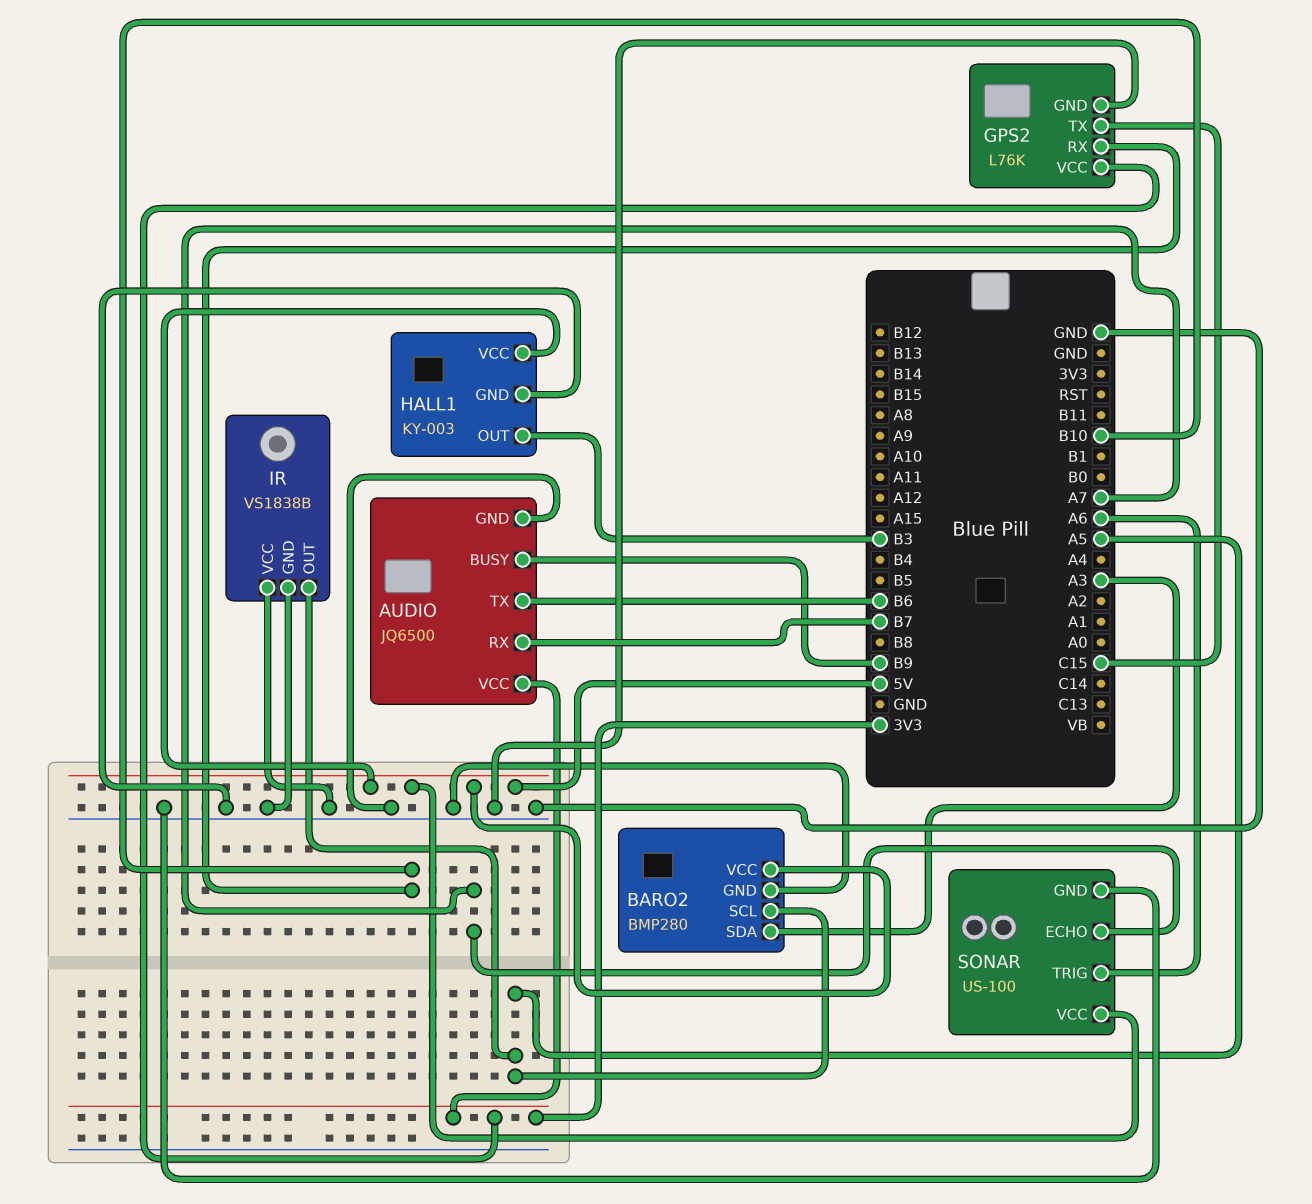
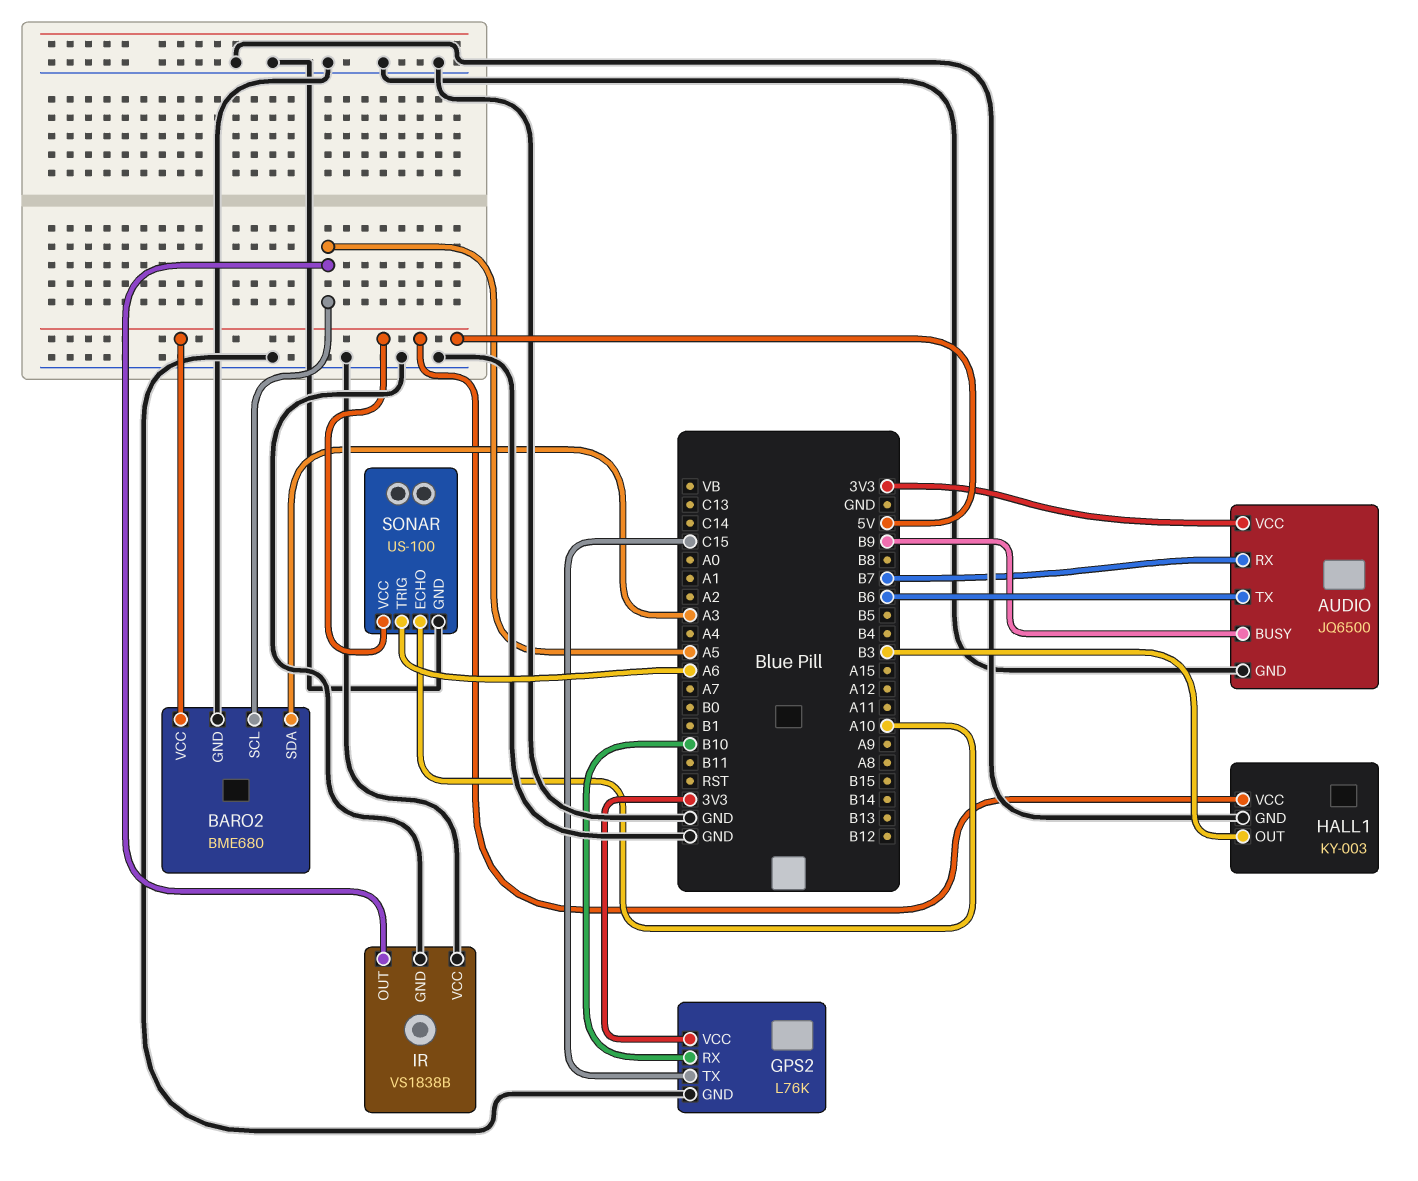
BARO2: BMP280 -> BME680
SONAR pin ECHO: A7 -> A10

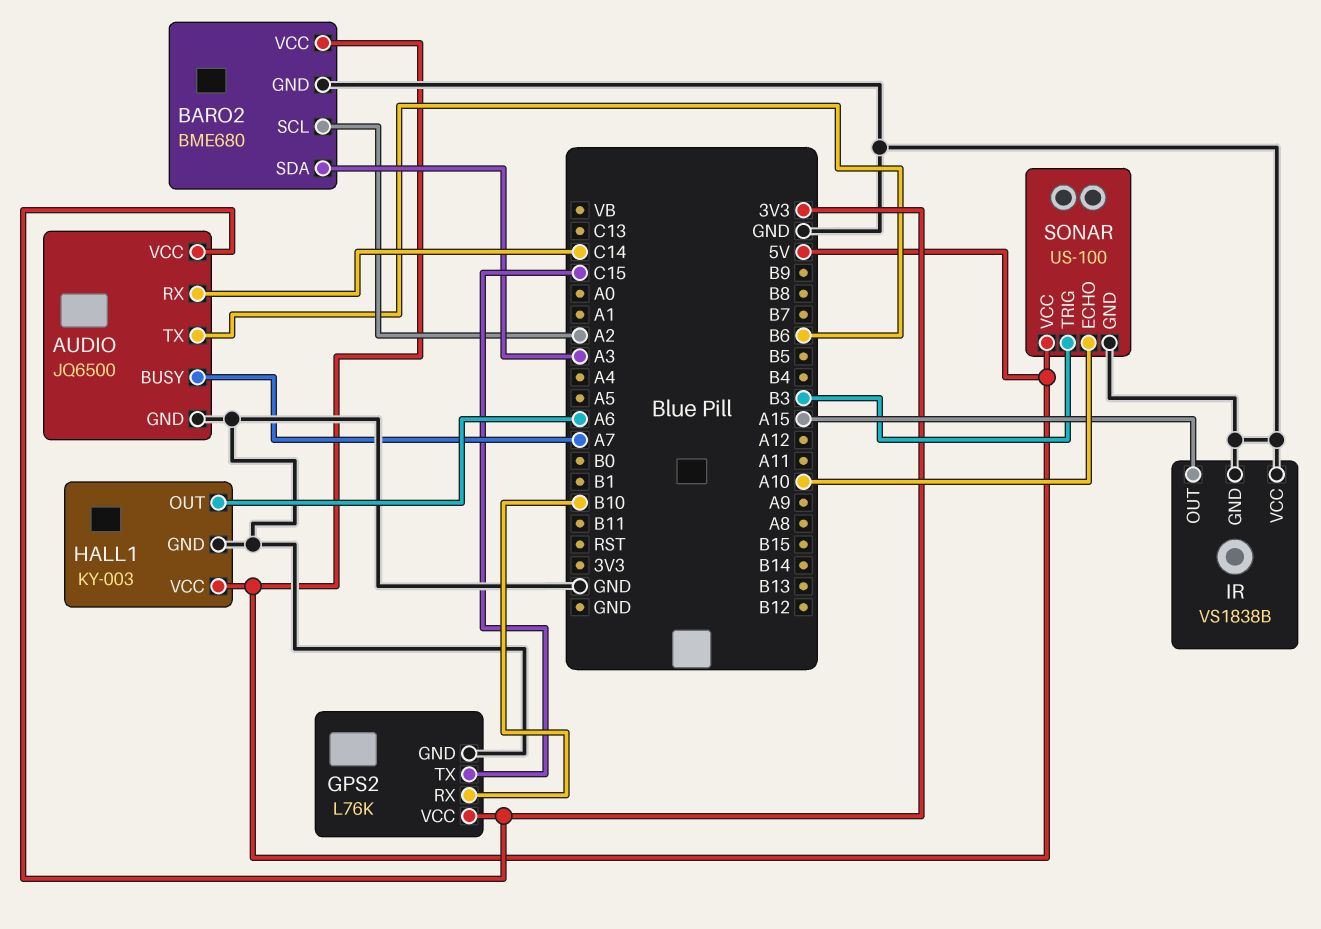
AUDIO pin BUSY: B9 -> A7
AUDIO pin RX: B7 -> C14
BARO2 pin SCL: A5 -> A2
HALL1 pin OUT: B3 -> A6
IR pin OUT: A5 -> A15
SONAR pin TRIG: A6 -> B3

